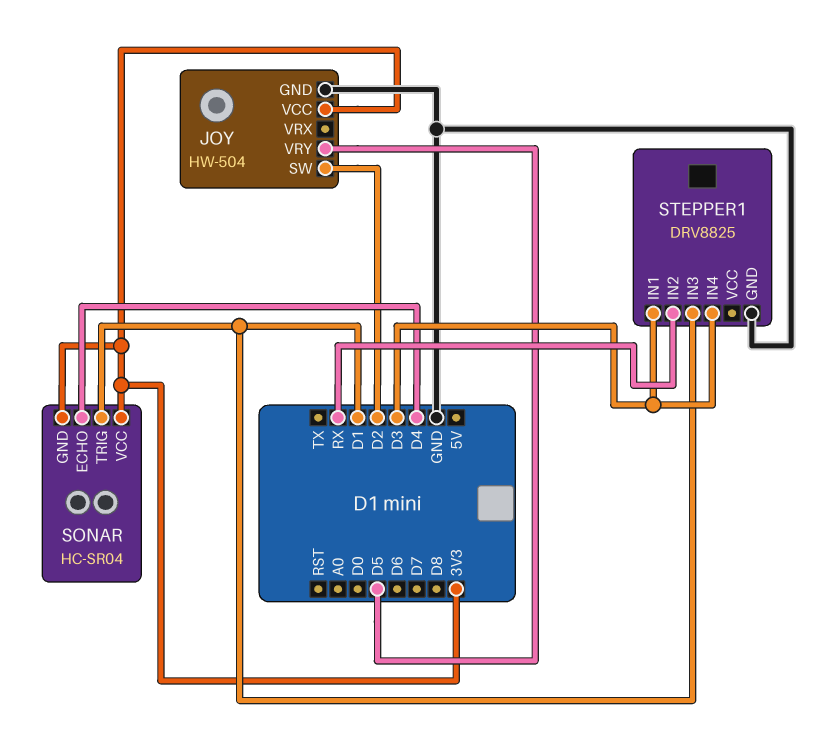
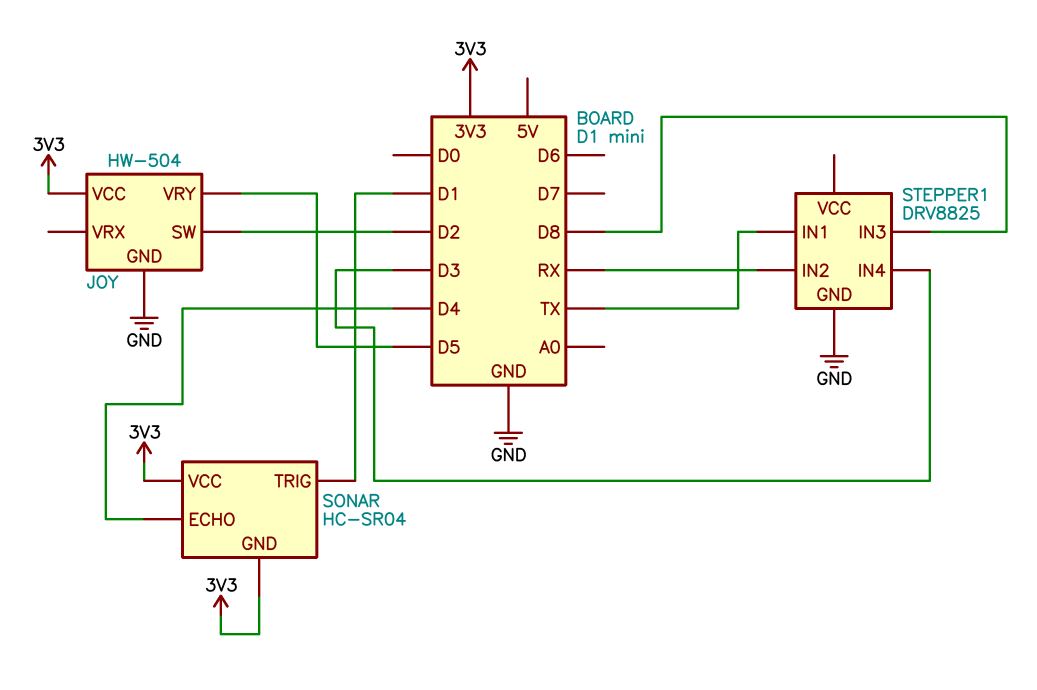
STEPPER1 pin IN1: D3 -> TX
STEPPER1 pin IN3: D1 -> D8

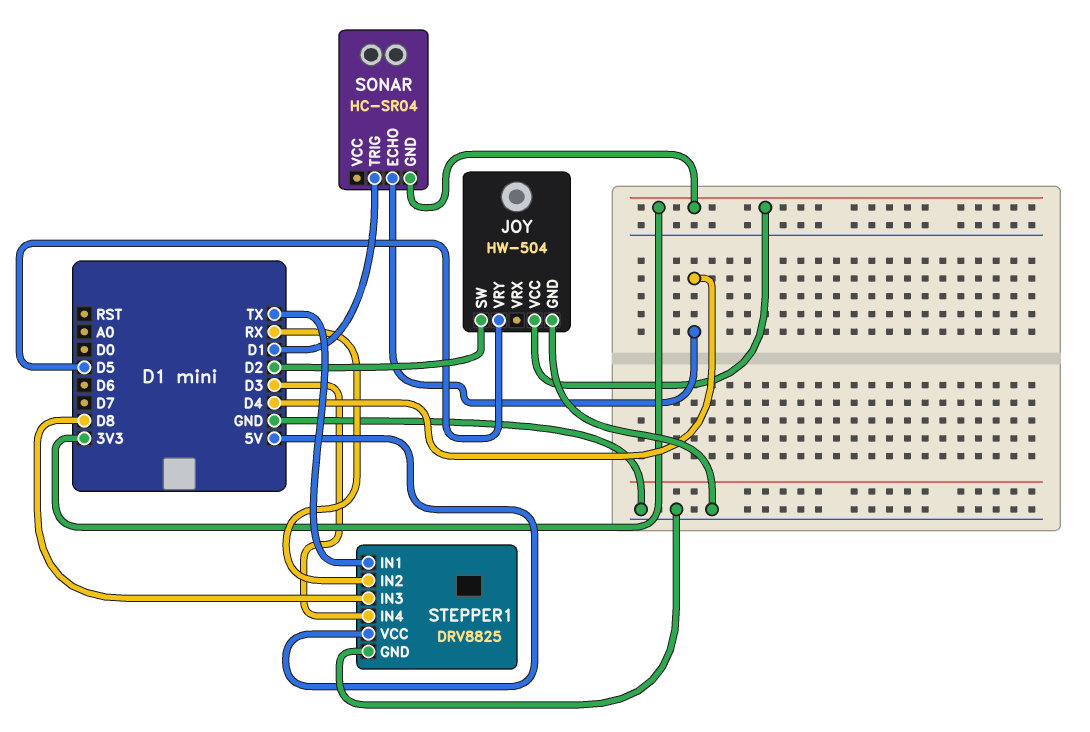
SONAR pin VCC: 3V3 -> none
STEPPER1 pin VCC: none -> 5V

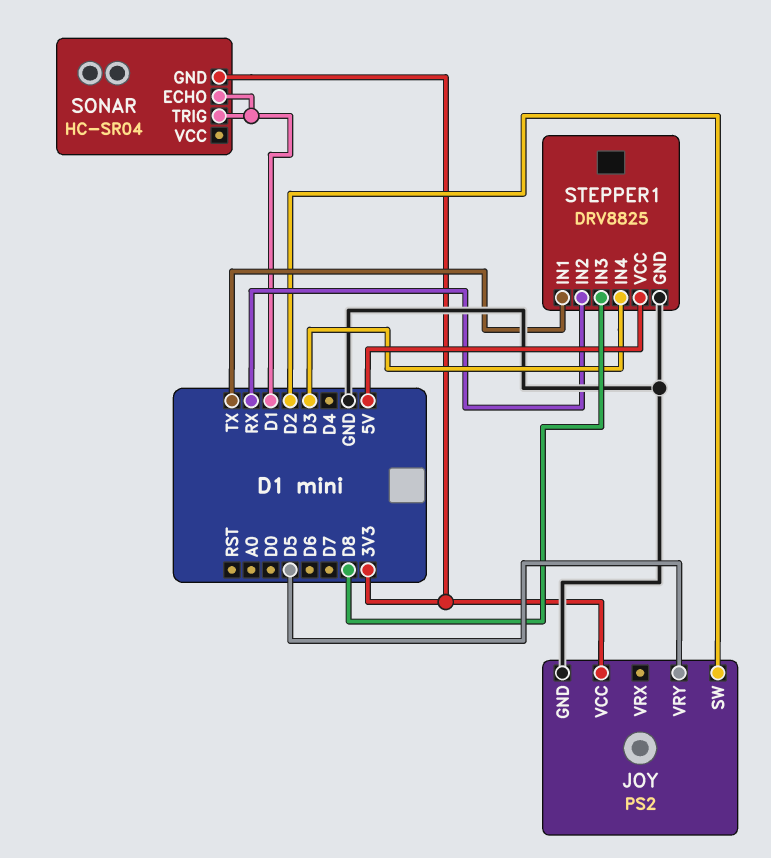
JOY: HW-504 -> PS2
SONAR pin ECHO: D4 -> D1

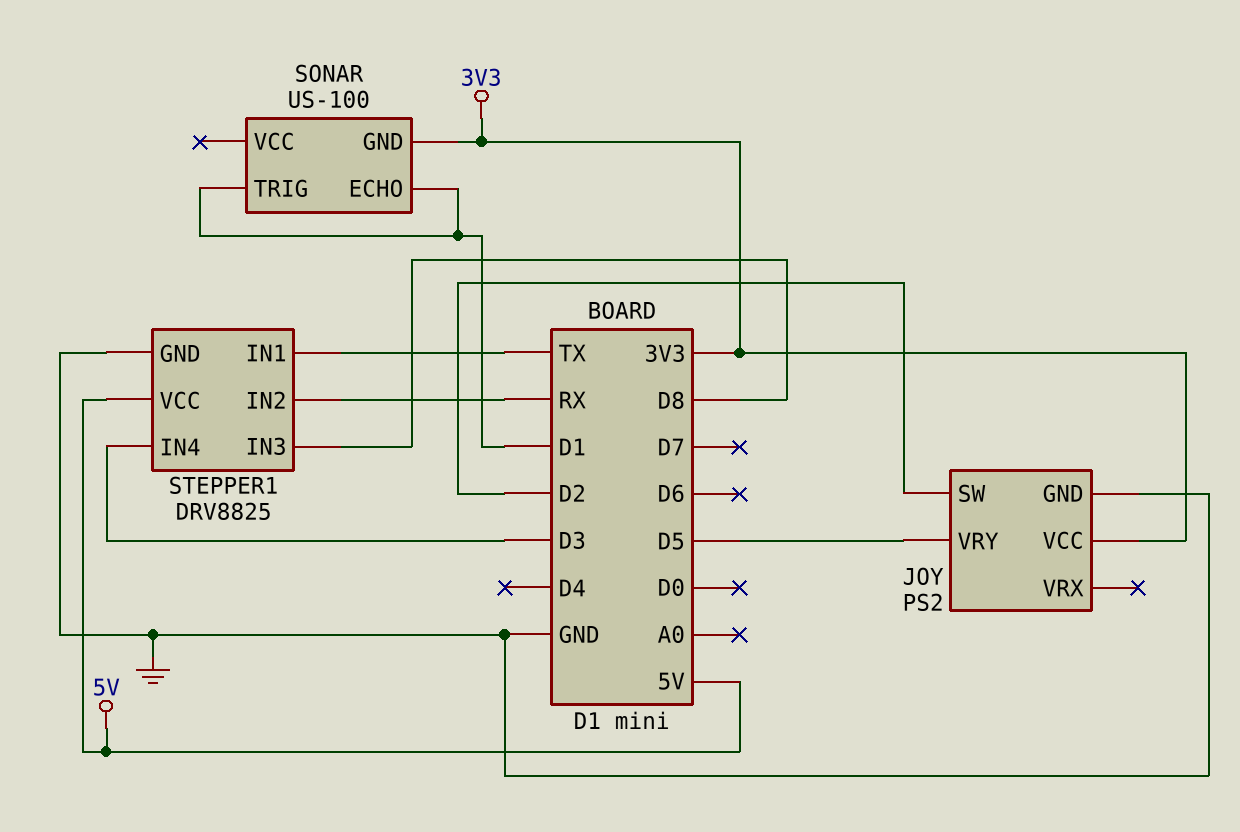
SONAR: HC-SR04 -> US-100

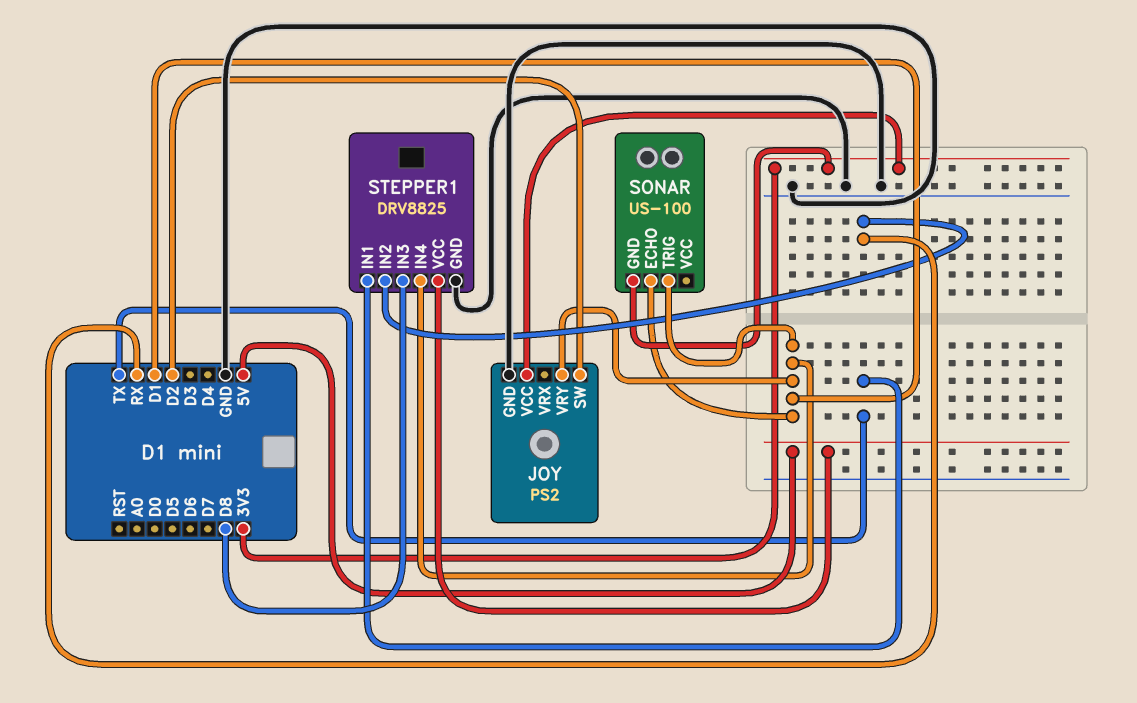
JOY pin VRY: D5 -> D1
STEPPER1 pin IN4: D3 -> D1

